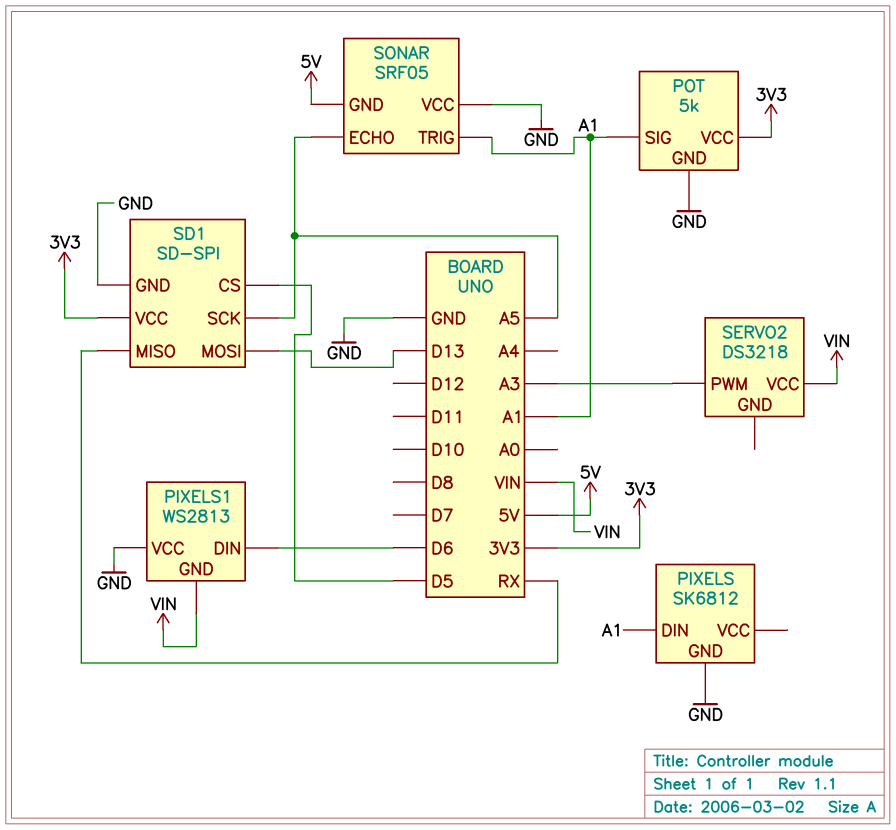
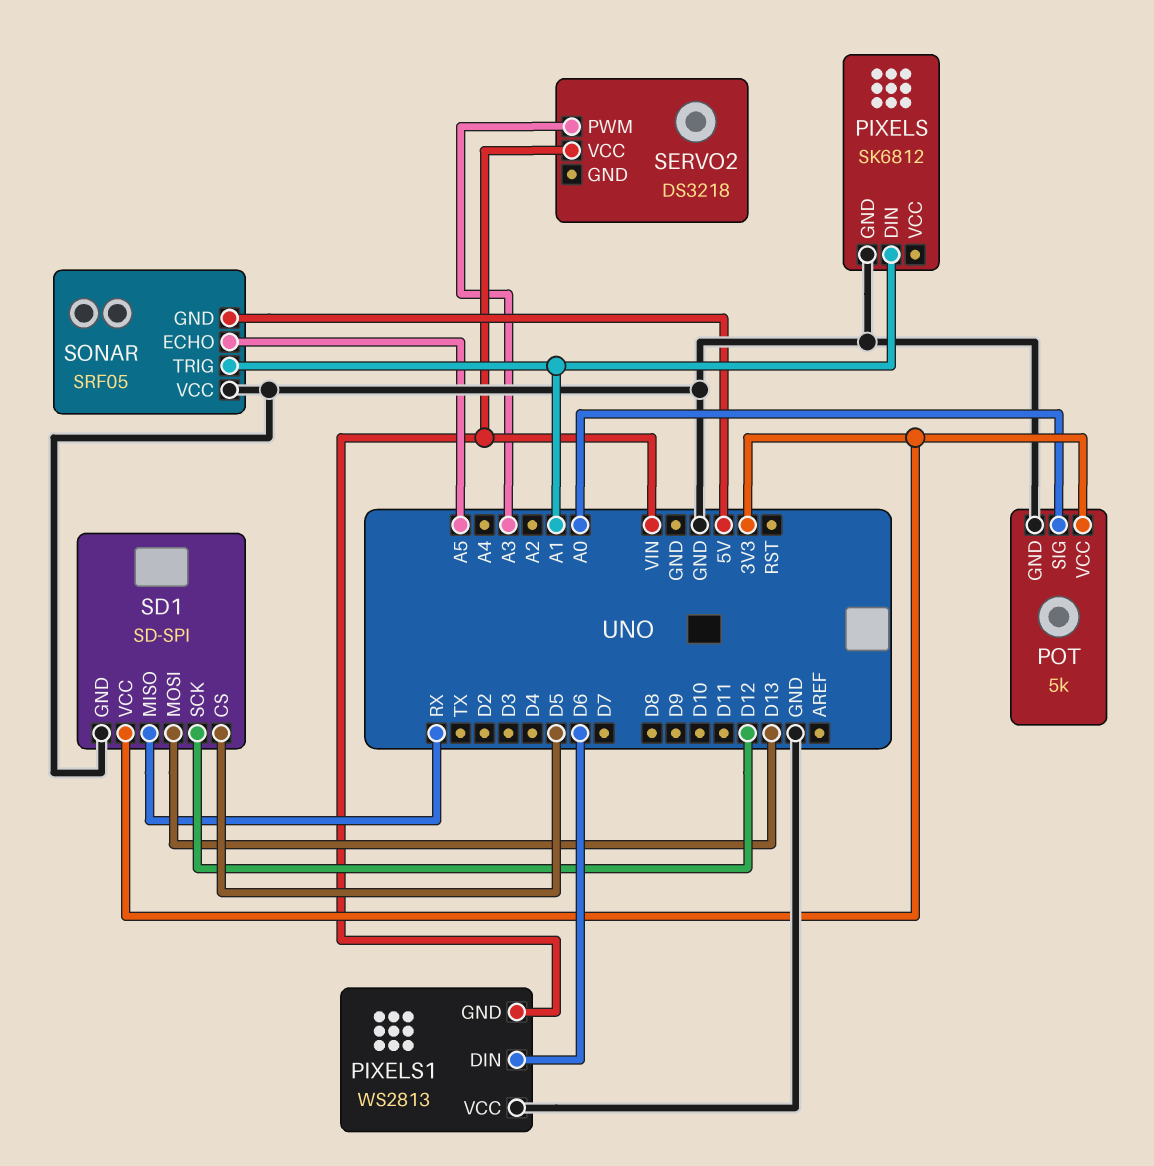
POT pin SIG: A1 -> A0
SD1 pin SCK: A5 -> D12

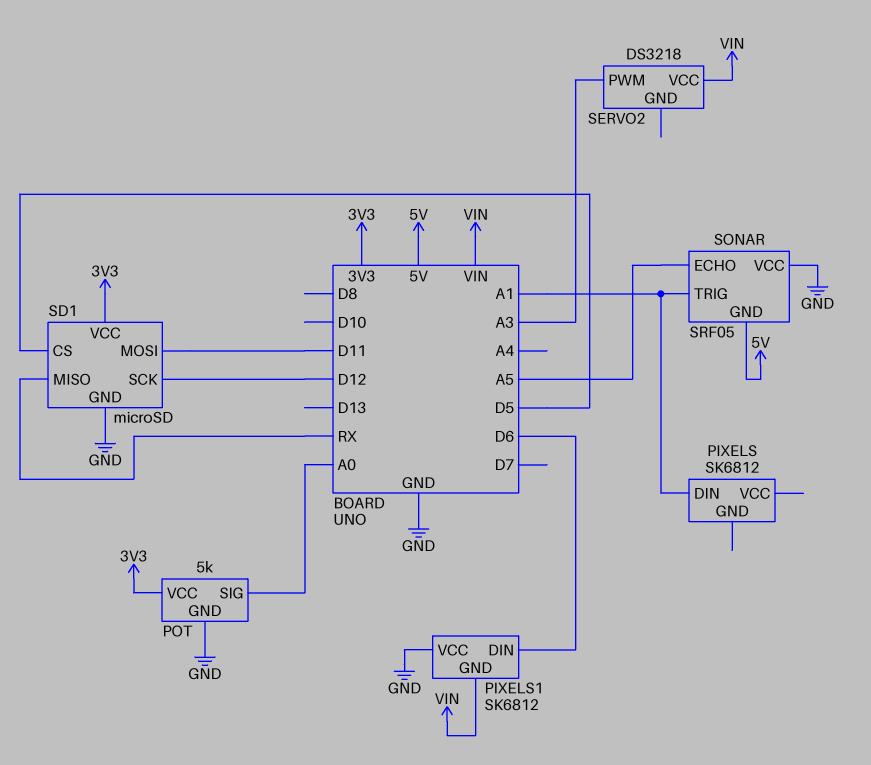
PIXELS pin GND: GND -> none
PIXELS1: WS2813 -> SK6812
SD1: SD-SPI -> microSD
SD1 pin MOSI: D13 -> D11

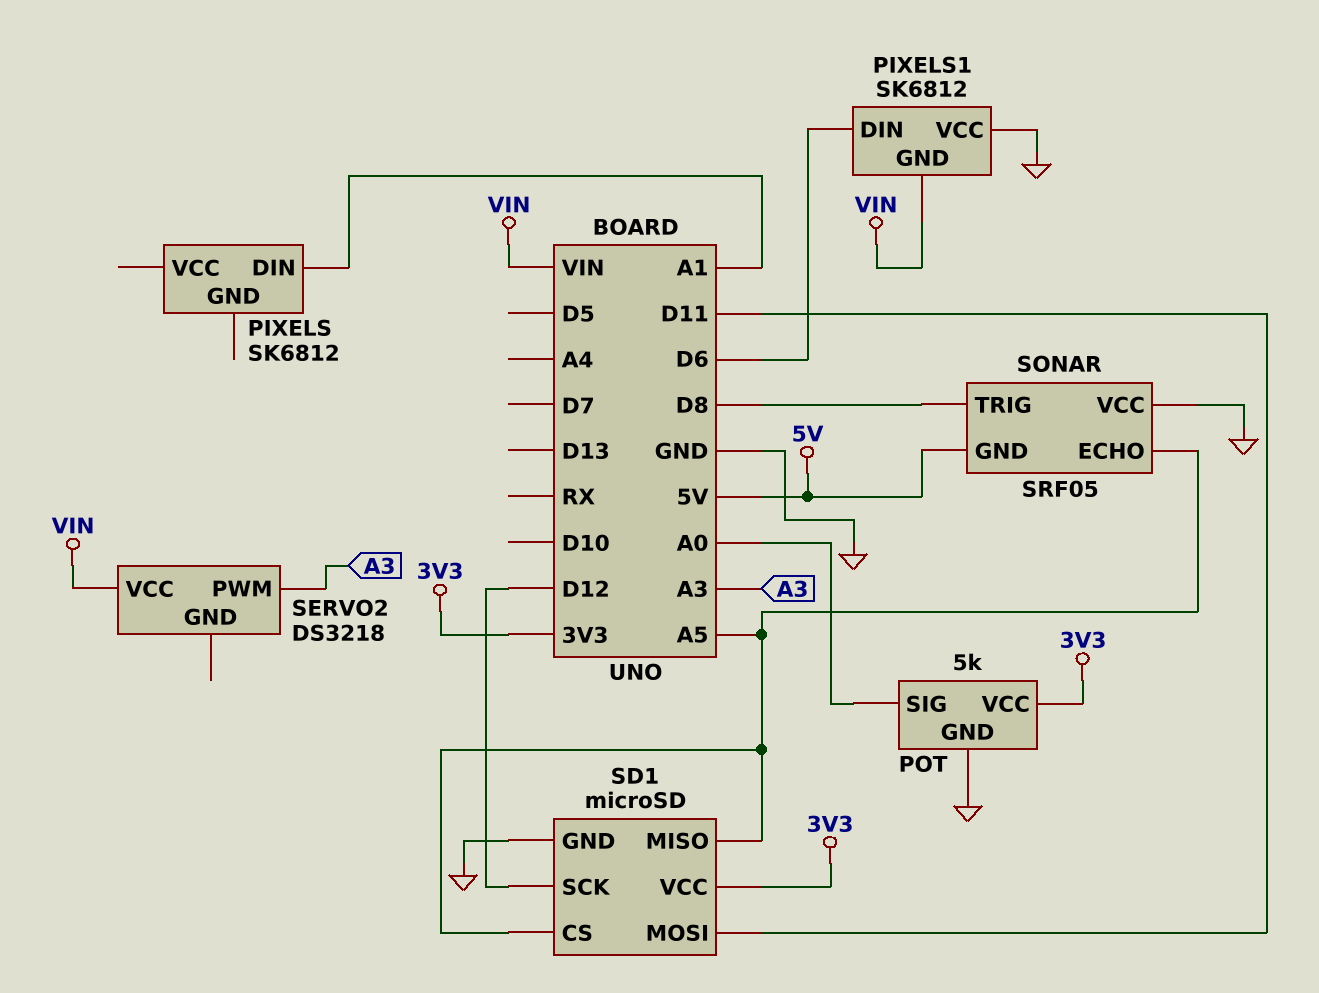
SD1 pin CS: D5 -> A5
SD1 pin MISO: RX -> A5
SONAR pin TRIG: A1 -> D8

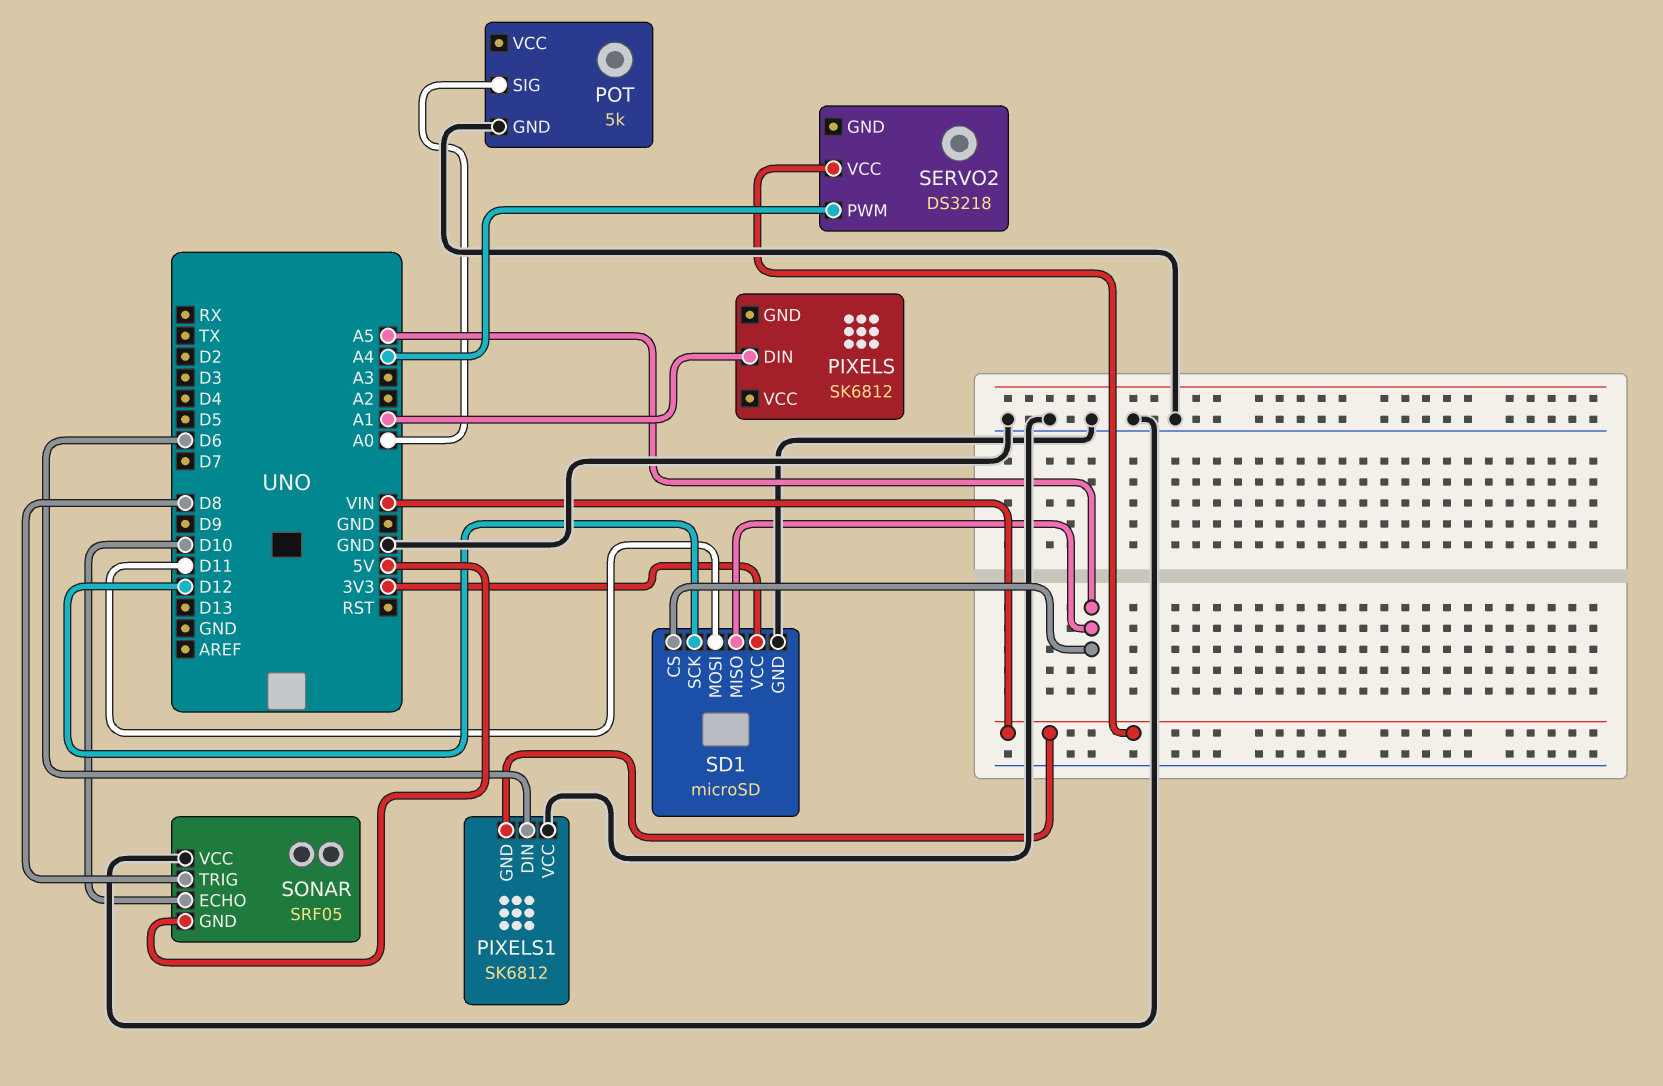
POT pin VCC: 3V3 -> none
SERVO2 pin PWM: A3 -> A4
SONAR pin ECHO: A5 -> D10

